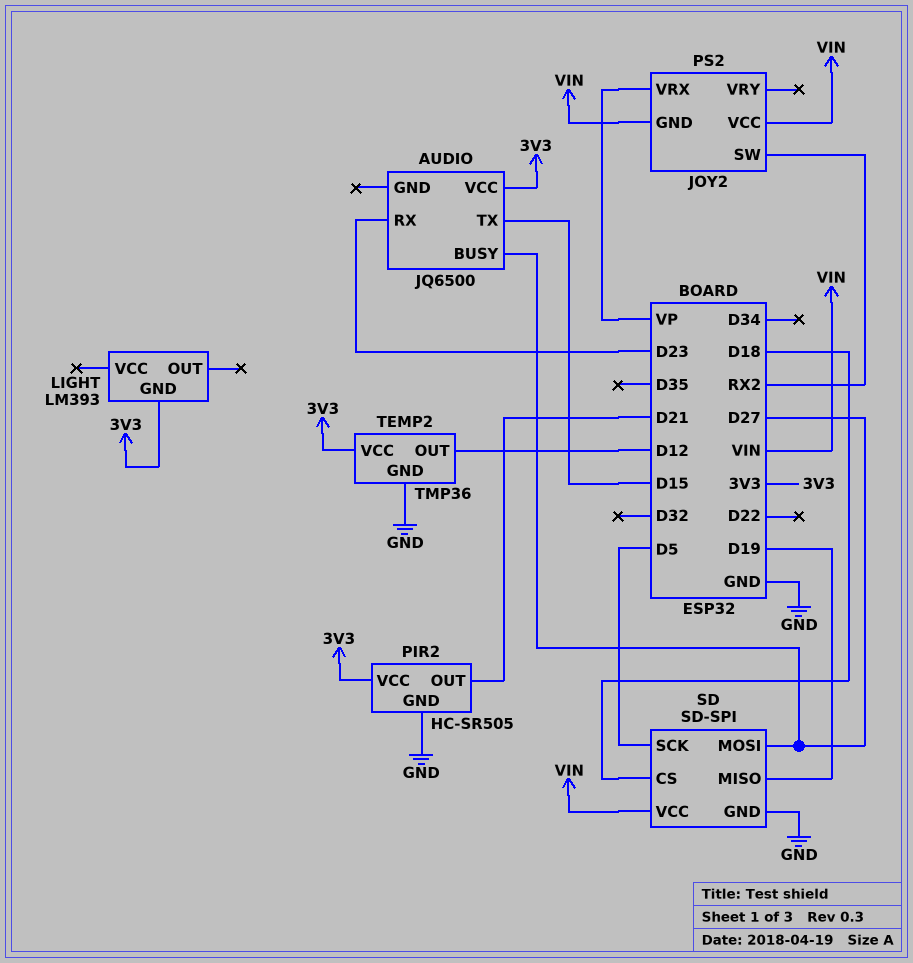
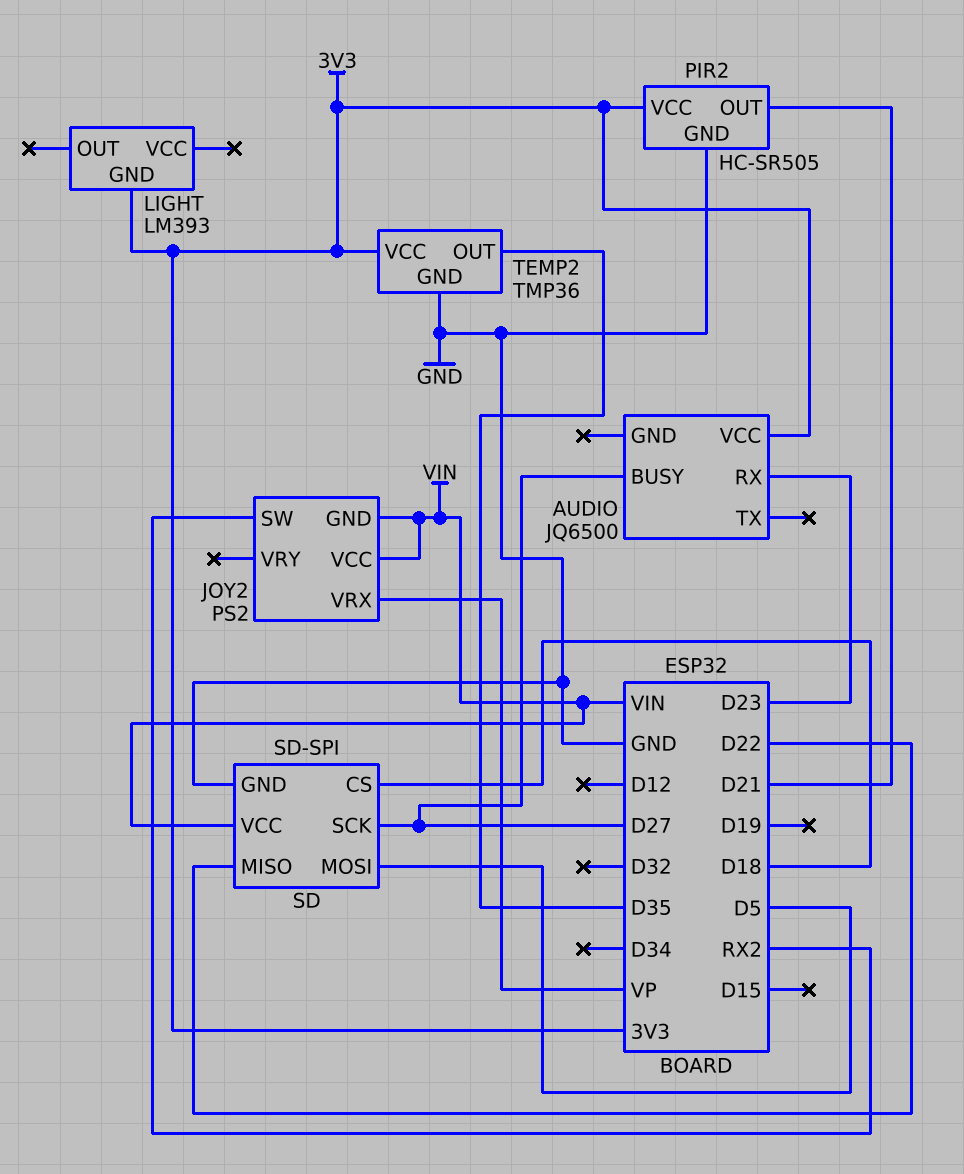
AUDIO pin TX: D15 -> none
SD pin MISO: D19 -> D22
SD pin MOSI: D27 -> D5
SD pin SCK: D5 -> D27
TEMP2 pin OUT: D12 -> D35

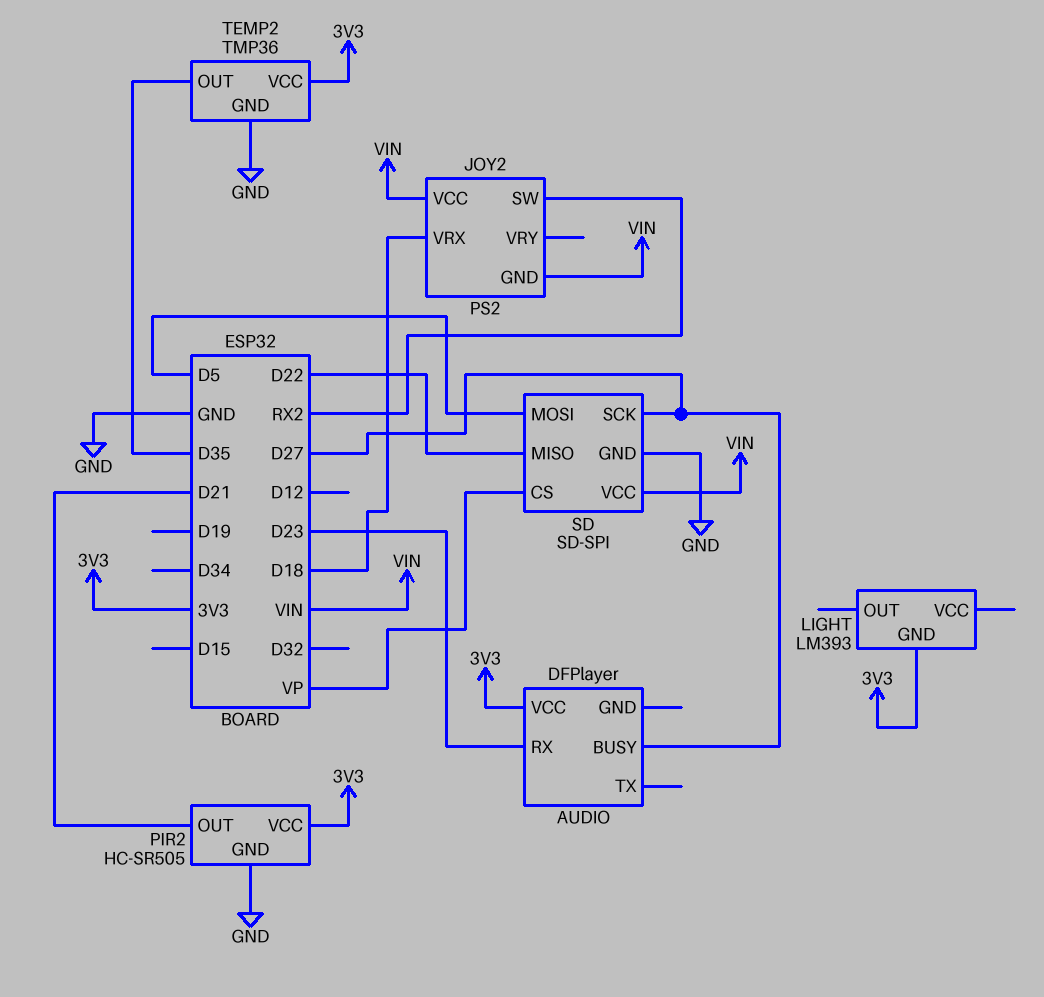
AUDIO: JQ6500 -> DFPlayer
JOY2 pin VRX: VP -> D18
SD pin CS: D18 -> VP

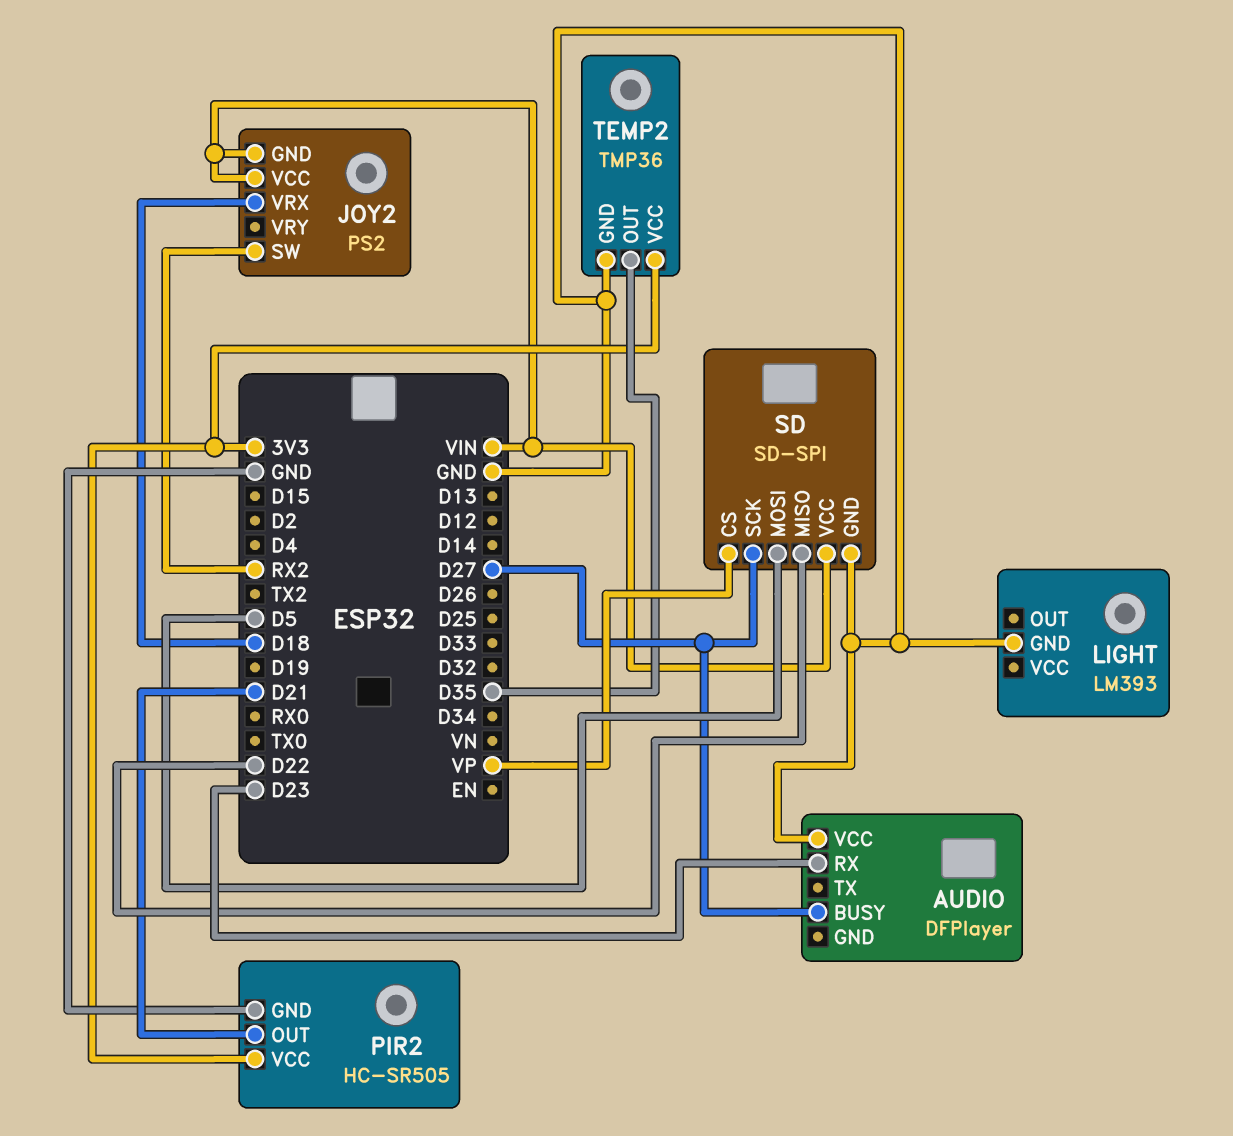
AUDIO pin VCC: 3V3 -> GND
LIGHT pin GND: 3V3 -> GND

